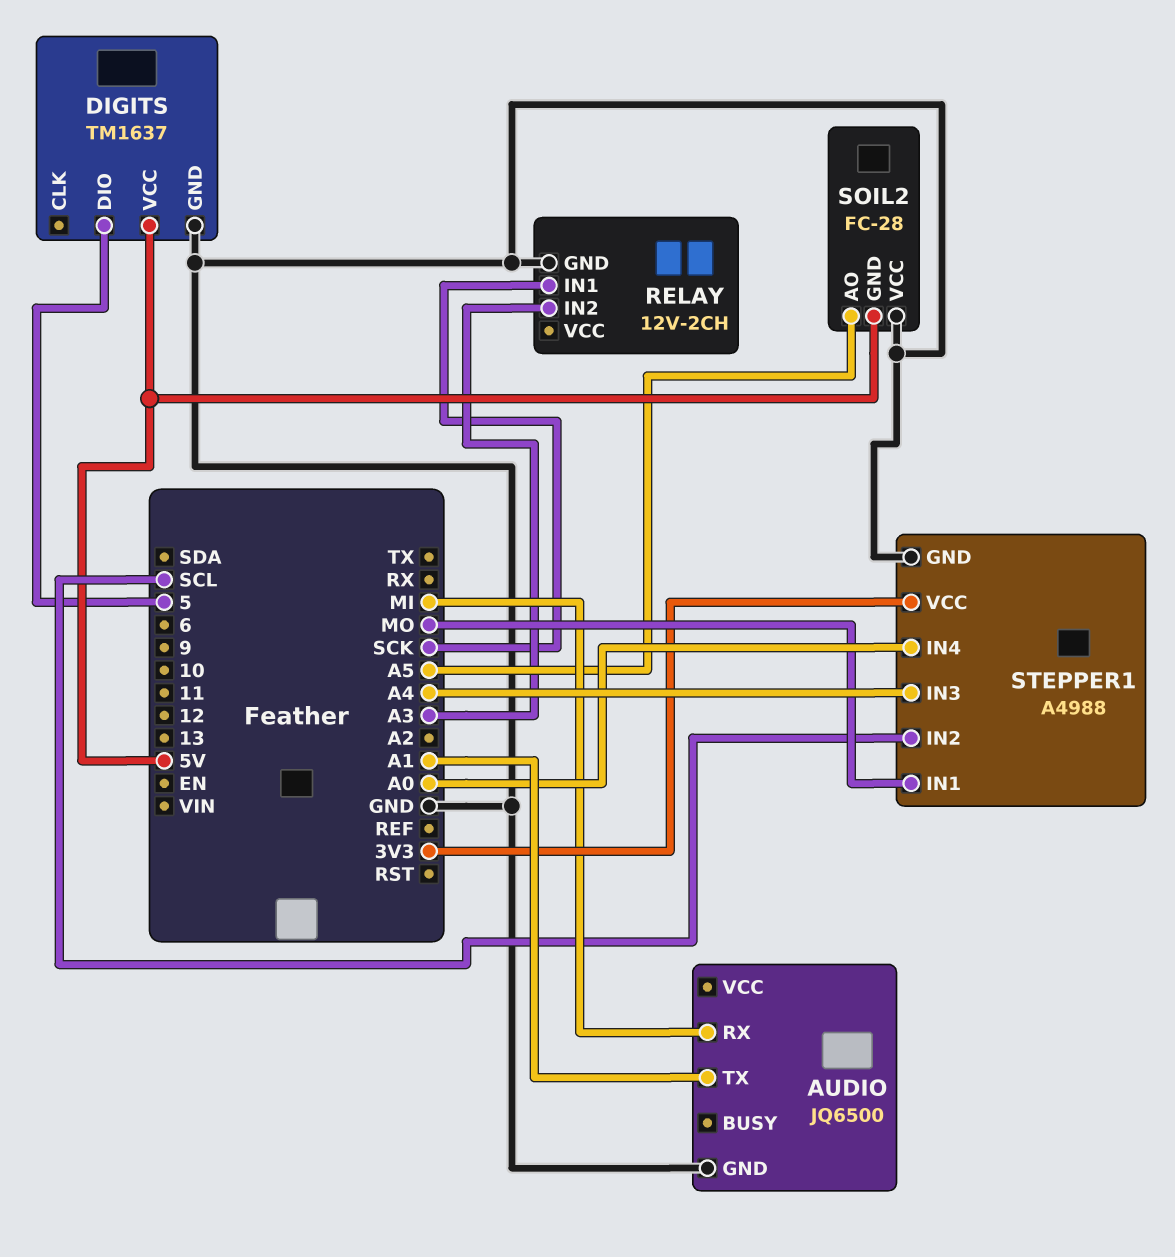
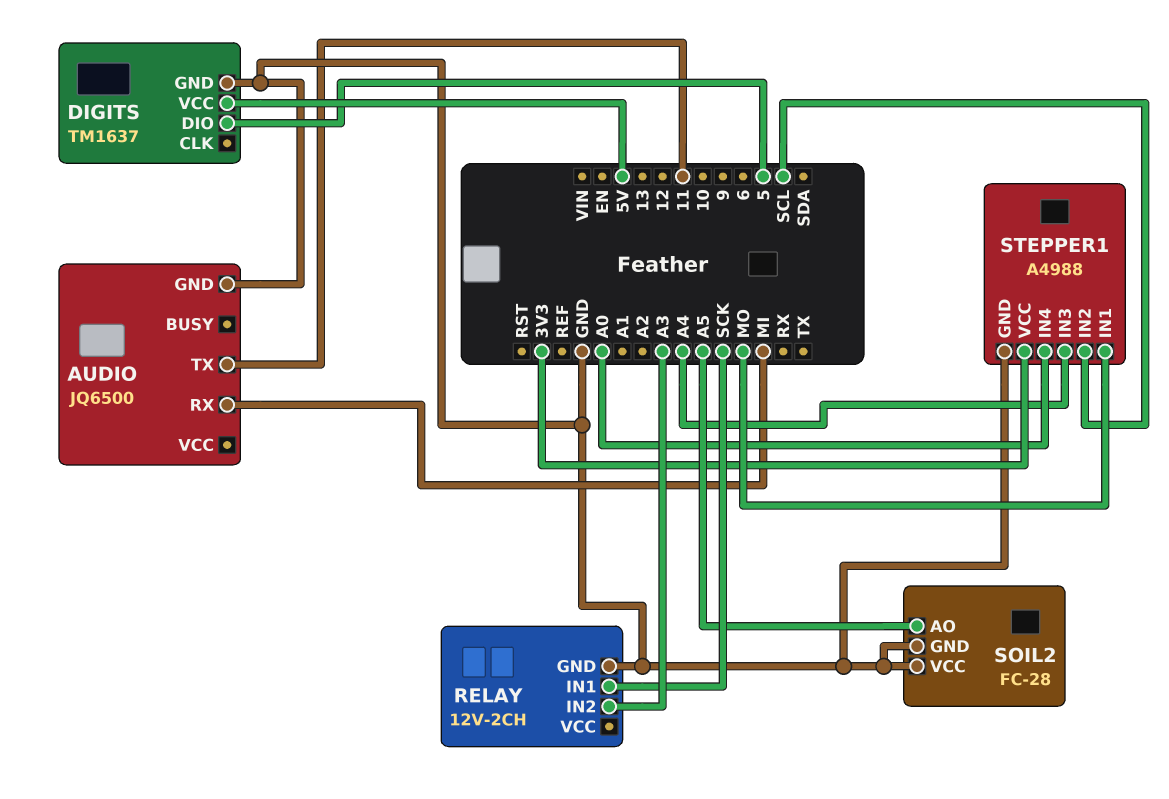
AUDIO pin TX: A1 -> 11
SOIL2 pin GND: 5V -> GND

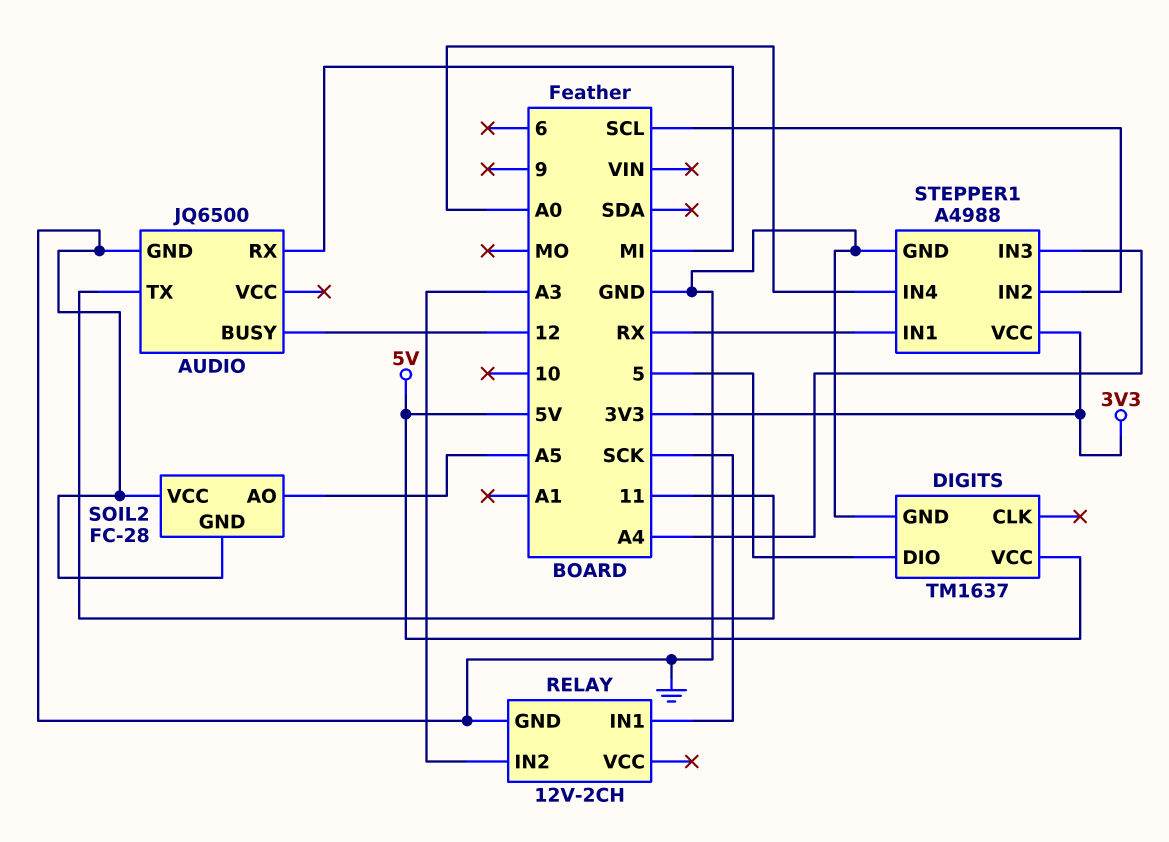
AUDIO pin BUSY: none -> 12
STEPPER1 pin IN1: MO -> RX

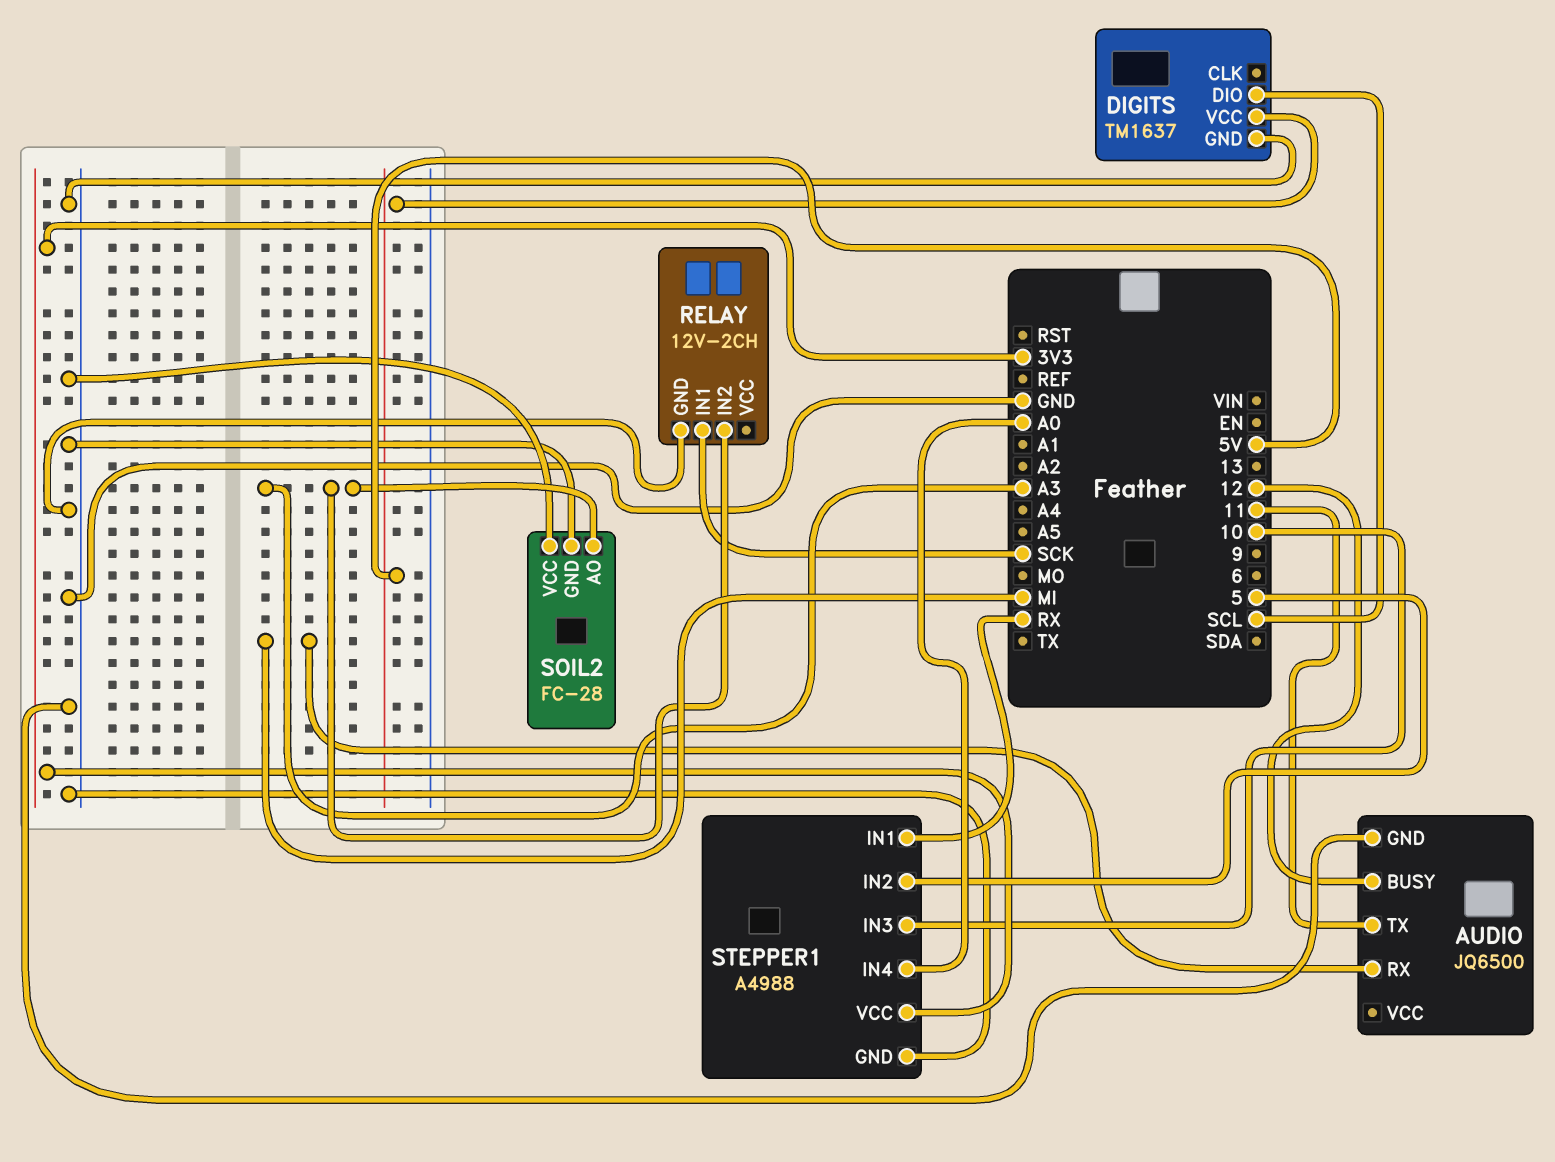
DIGITS pin DIO: 5 -> SCL
SOIL2 pin AO: A5 -> A3
STEPPER1 pin IN2: SCL -> 5
STEPPER1 pin IN3: A4 -> 10

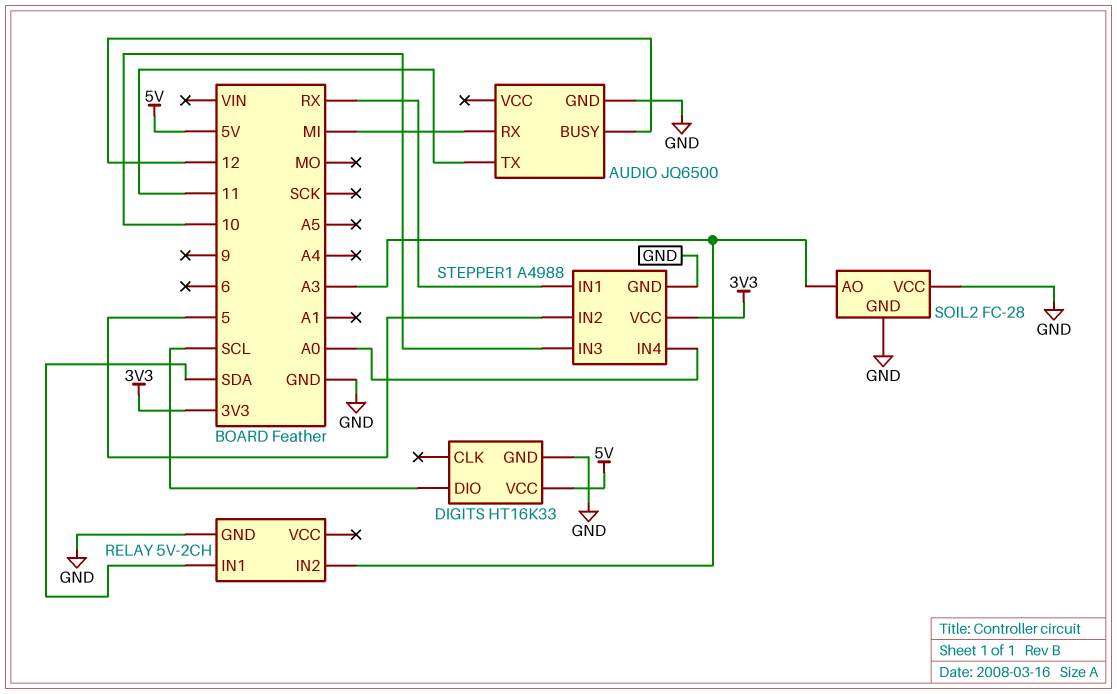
DIGITS: TM1637 -> HT16K33
RELAY: 12V-2CH -> 5V-2CH
RELAY pin IN1: SCK -> SDA

